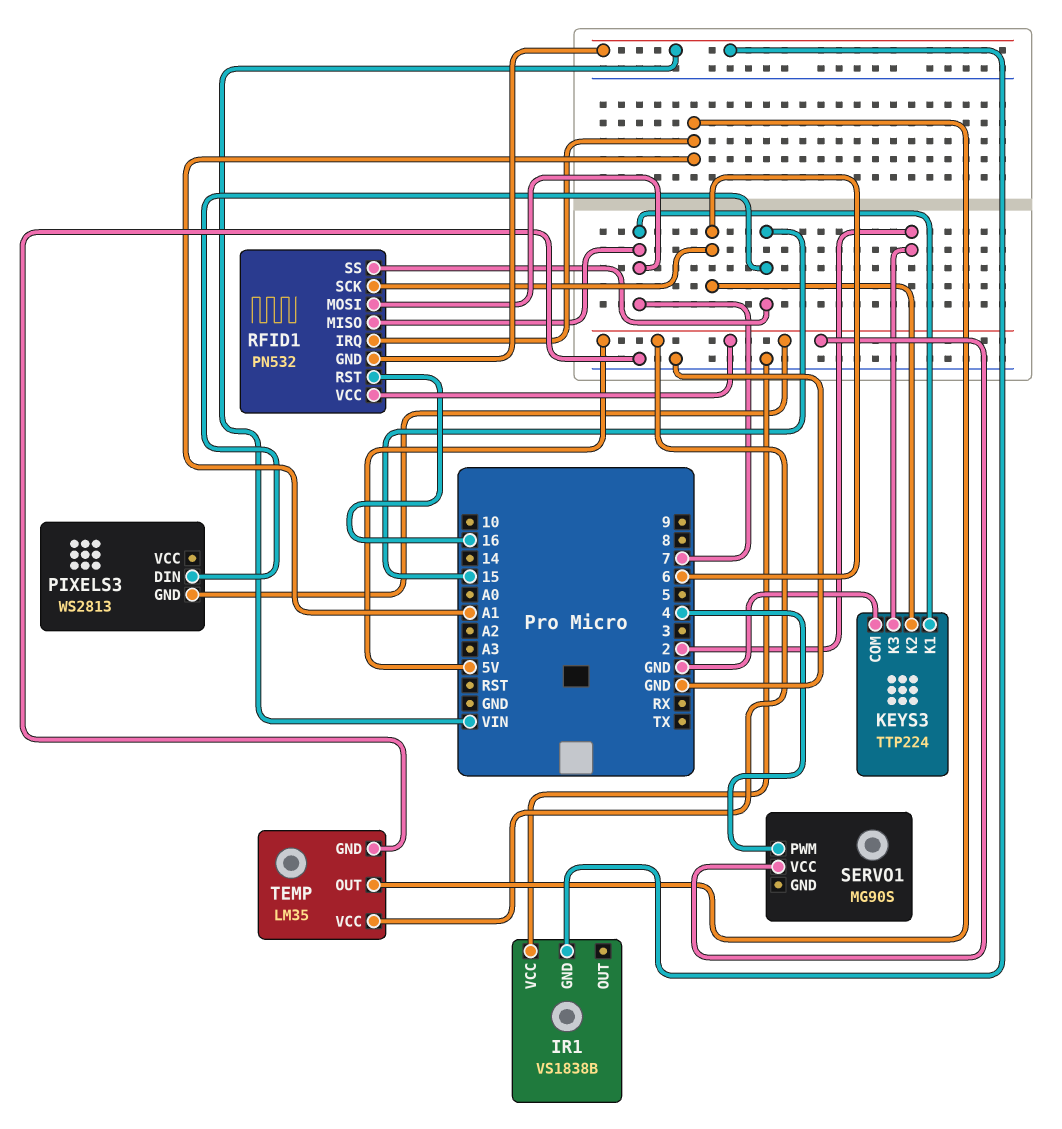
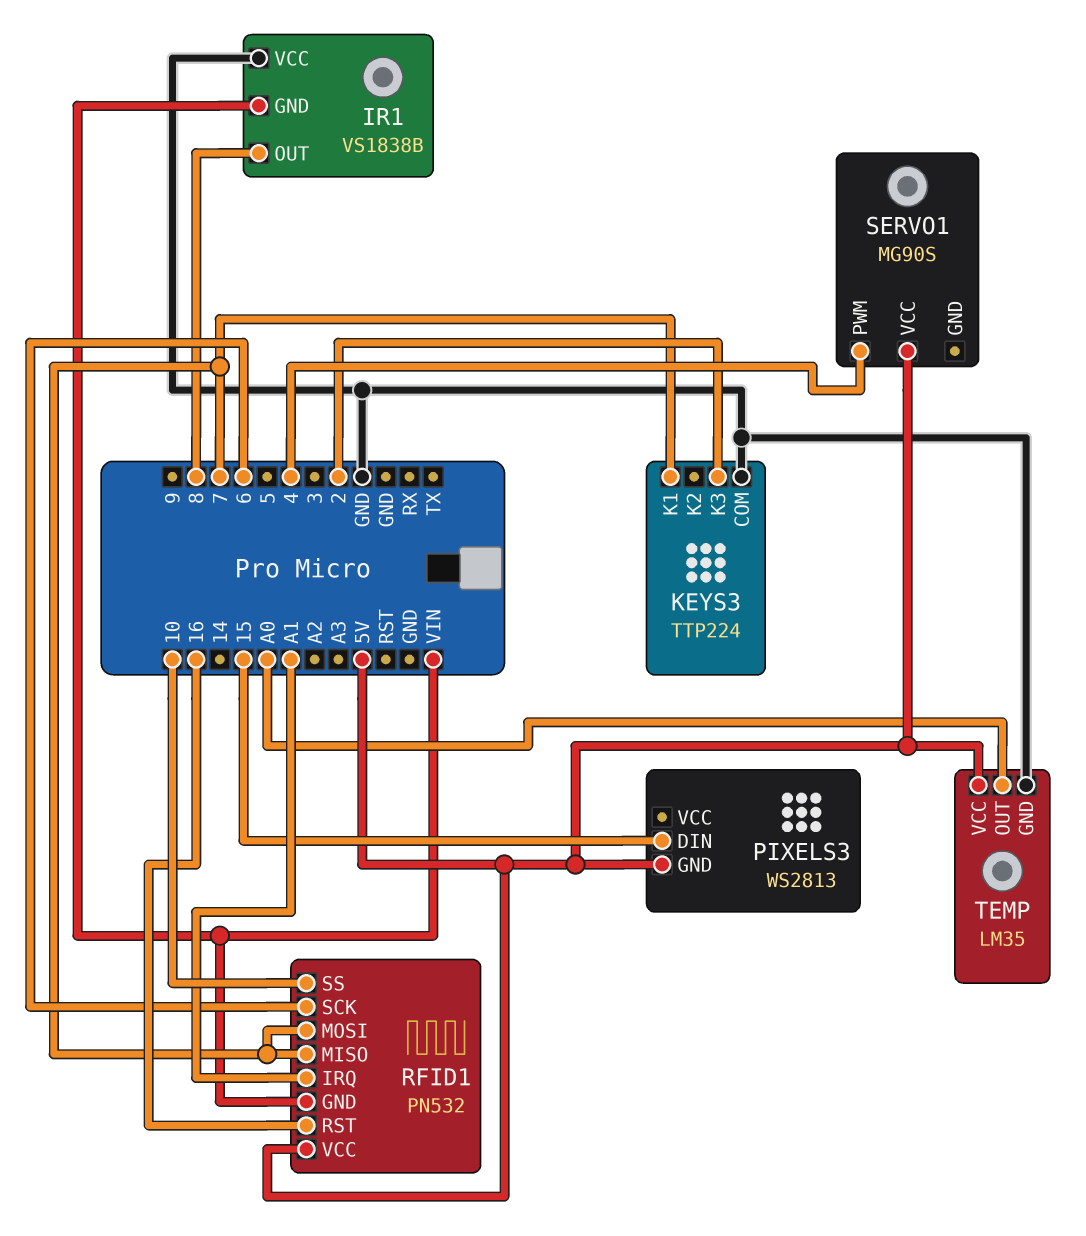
IR1 pin OUT: none -> 8
KEYS3 pin K2: 6 -> none
RFID1 pin SS: 15 -> 10
TEMP pin OUT: A1 -> A0

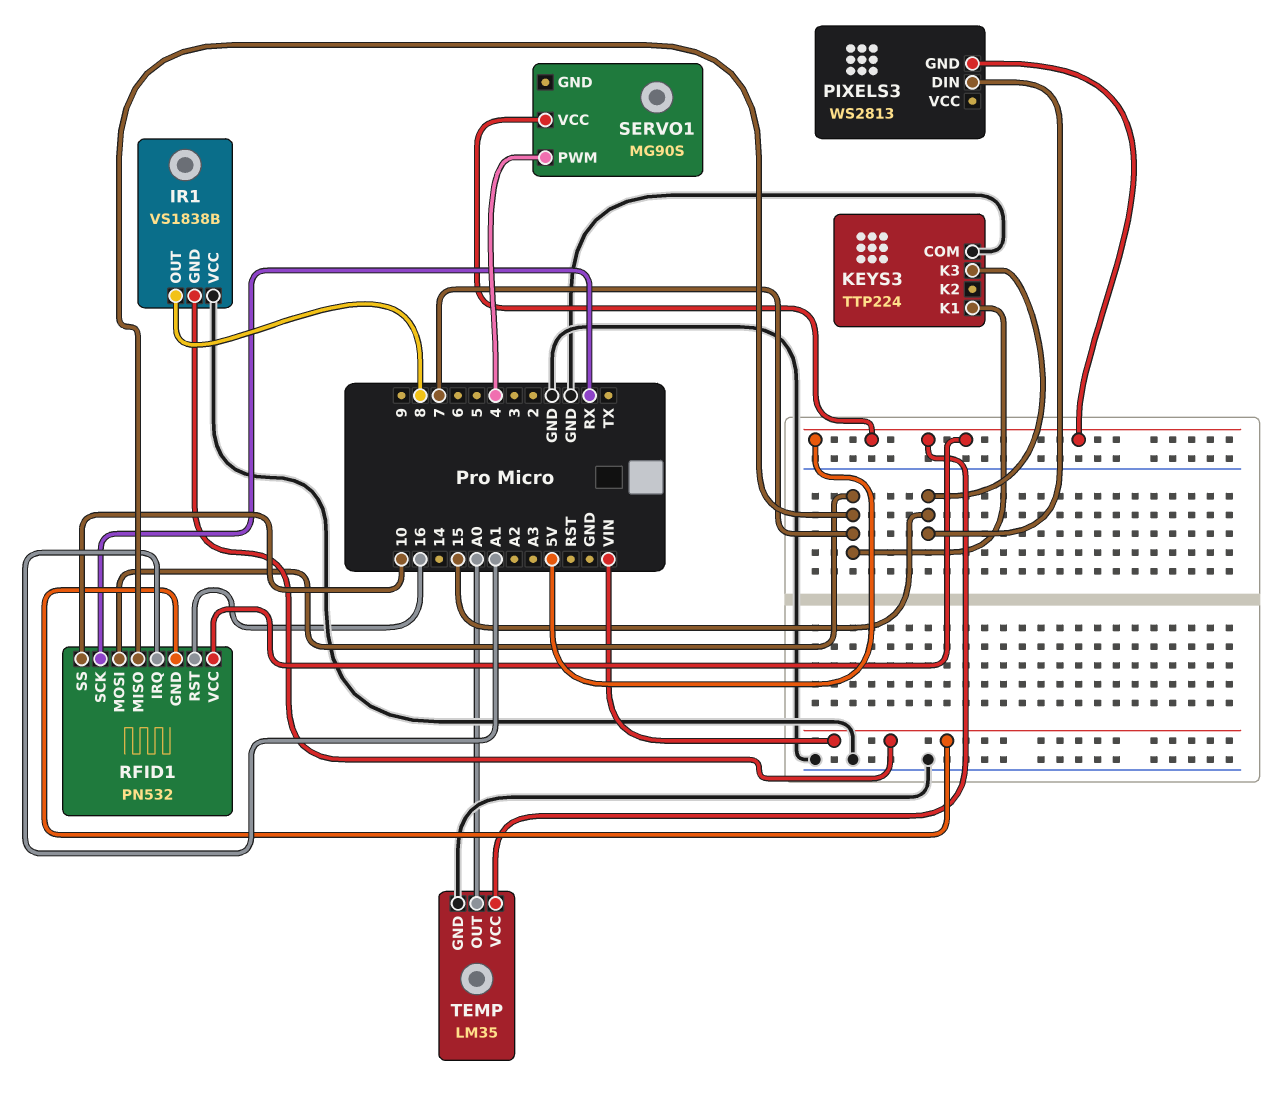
KEYS3 pin K3: 2 -> 15
RFID1 pin SCK: 6 -> RX

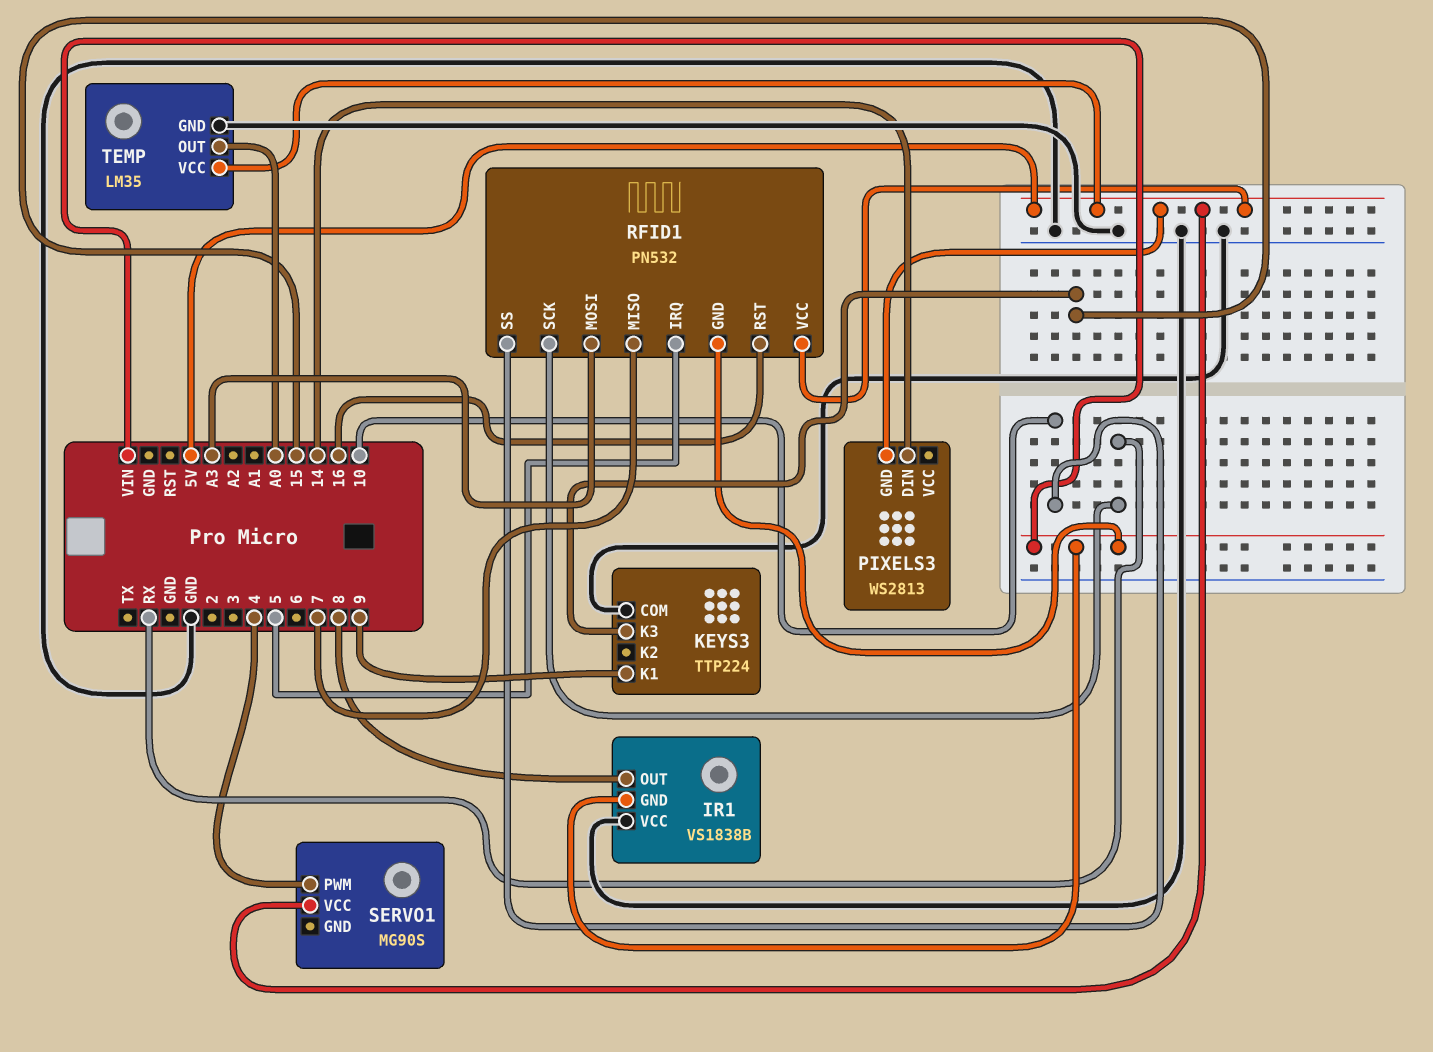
KEYS3 pin K1: 7 -> 9
PIXELS3 pin DIN: 15 -> 14
RFID1 pin IRQ: A1 -> 5
RFID1 pin MOSI: 7 -> A3

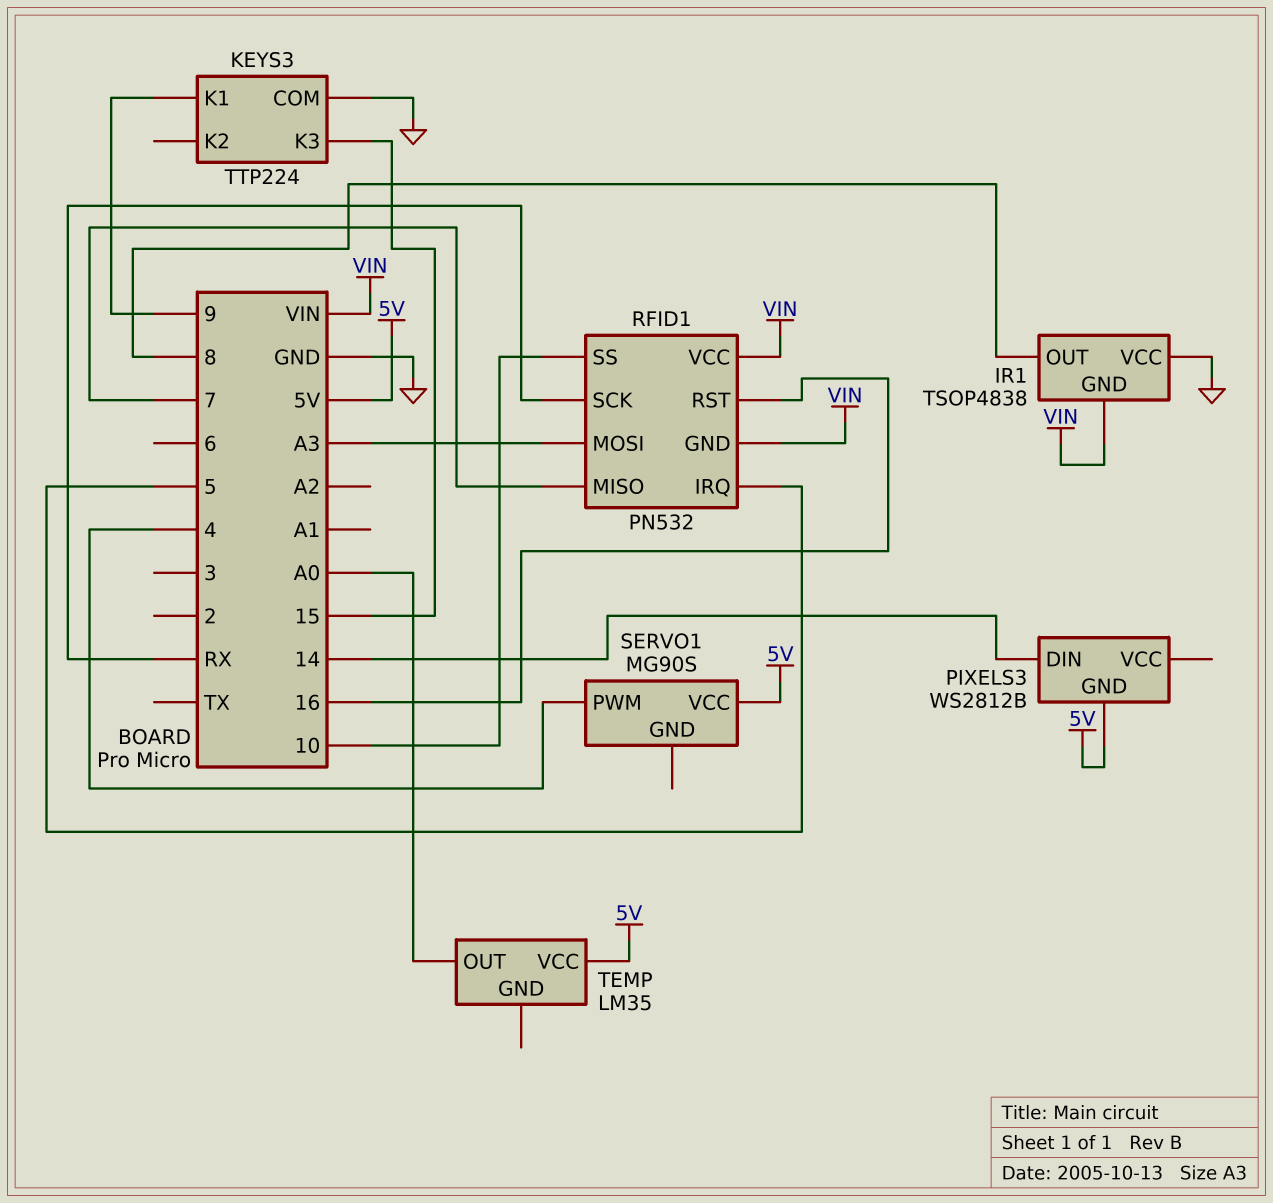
IR1: VS1838B -> TSOP4838
PIXELS3: WS2813 -> WS2812B
RFID1 pin VCC: 5V -> VIN
TEMP pin GND: GND -> none

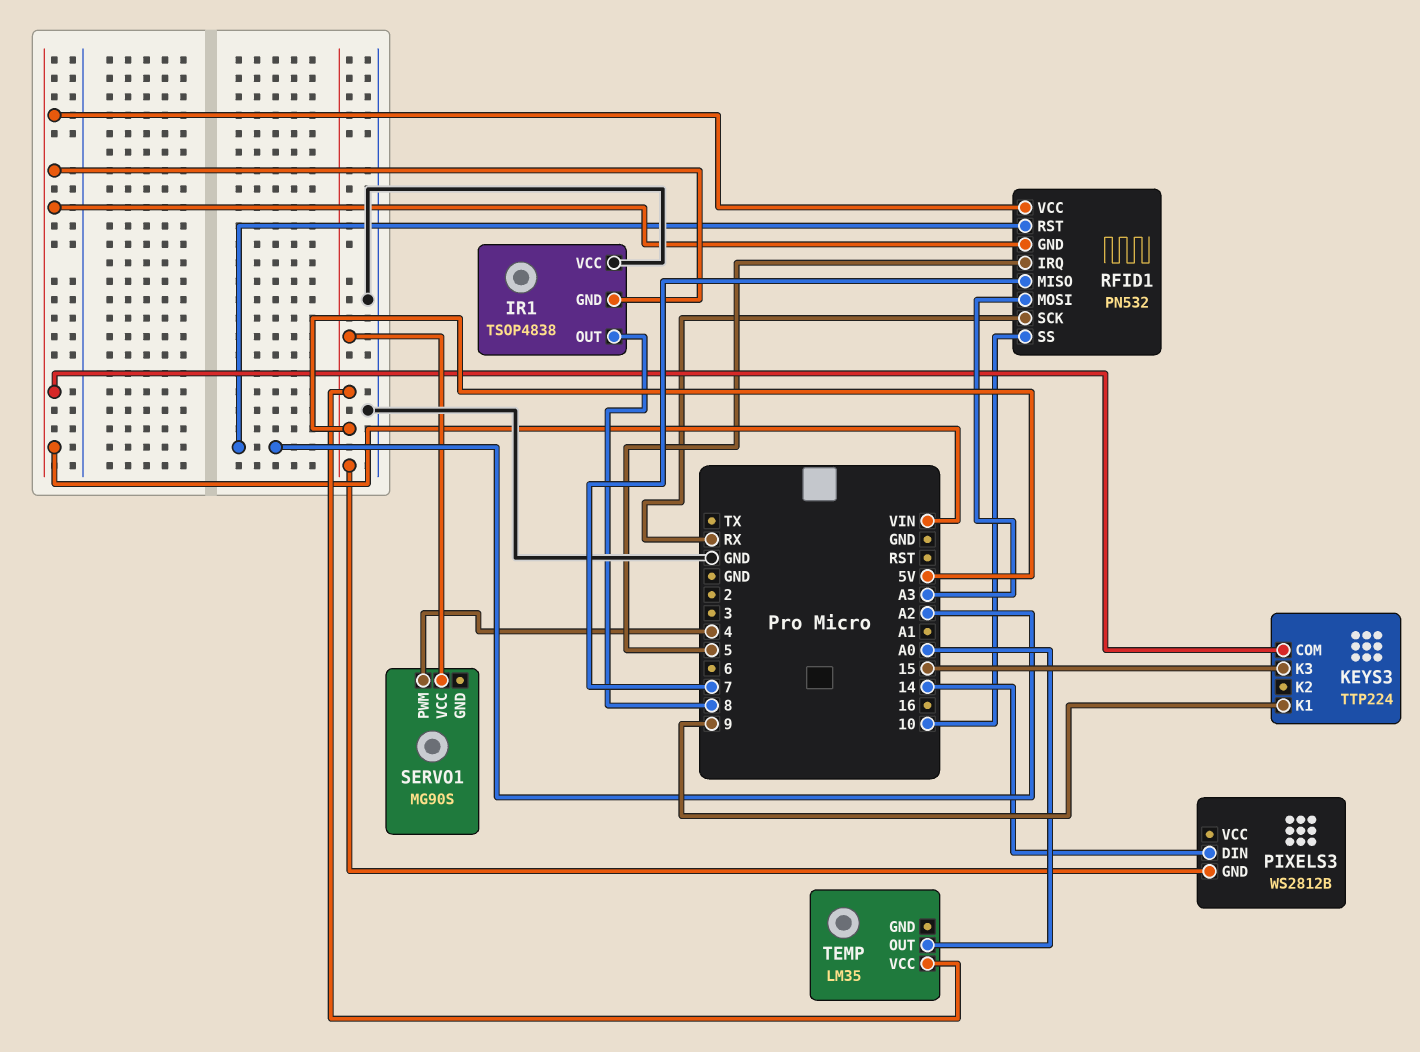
KEYS3 pin COM: GND -> VIN
RFID1 pin RST: 16 -> A2

